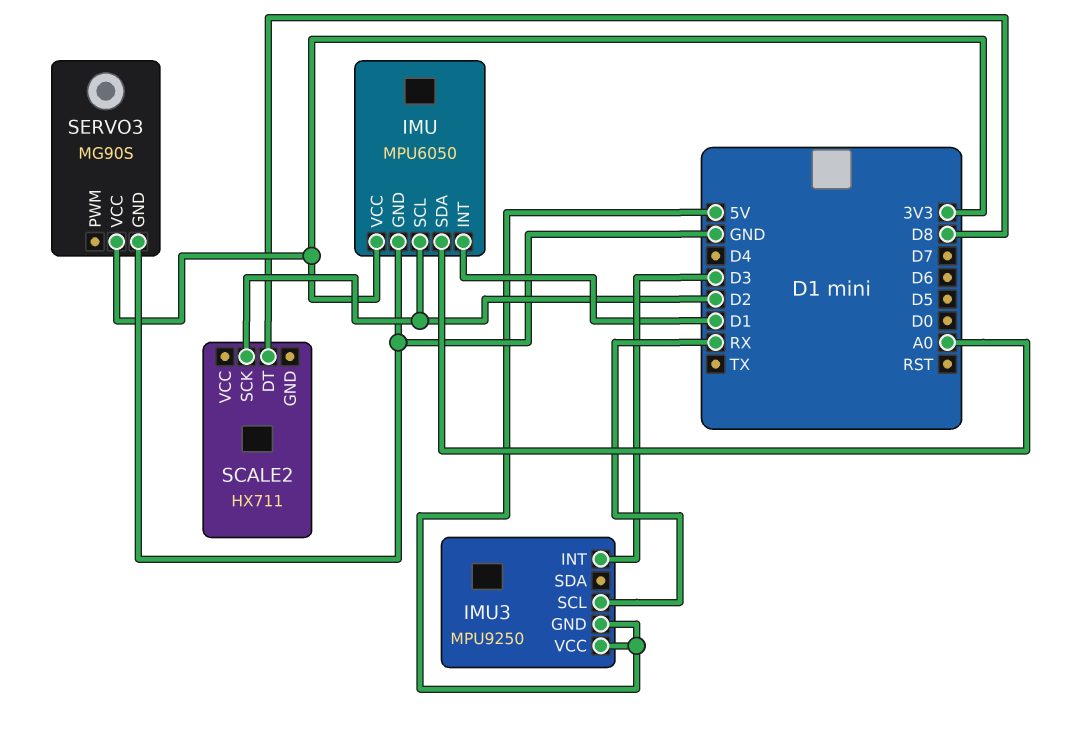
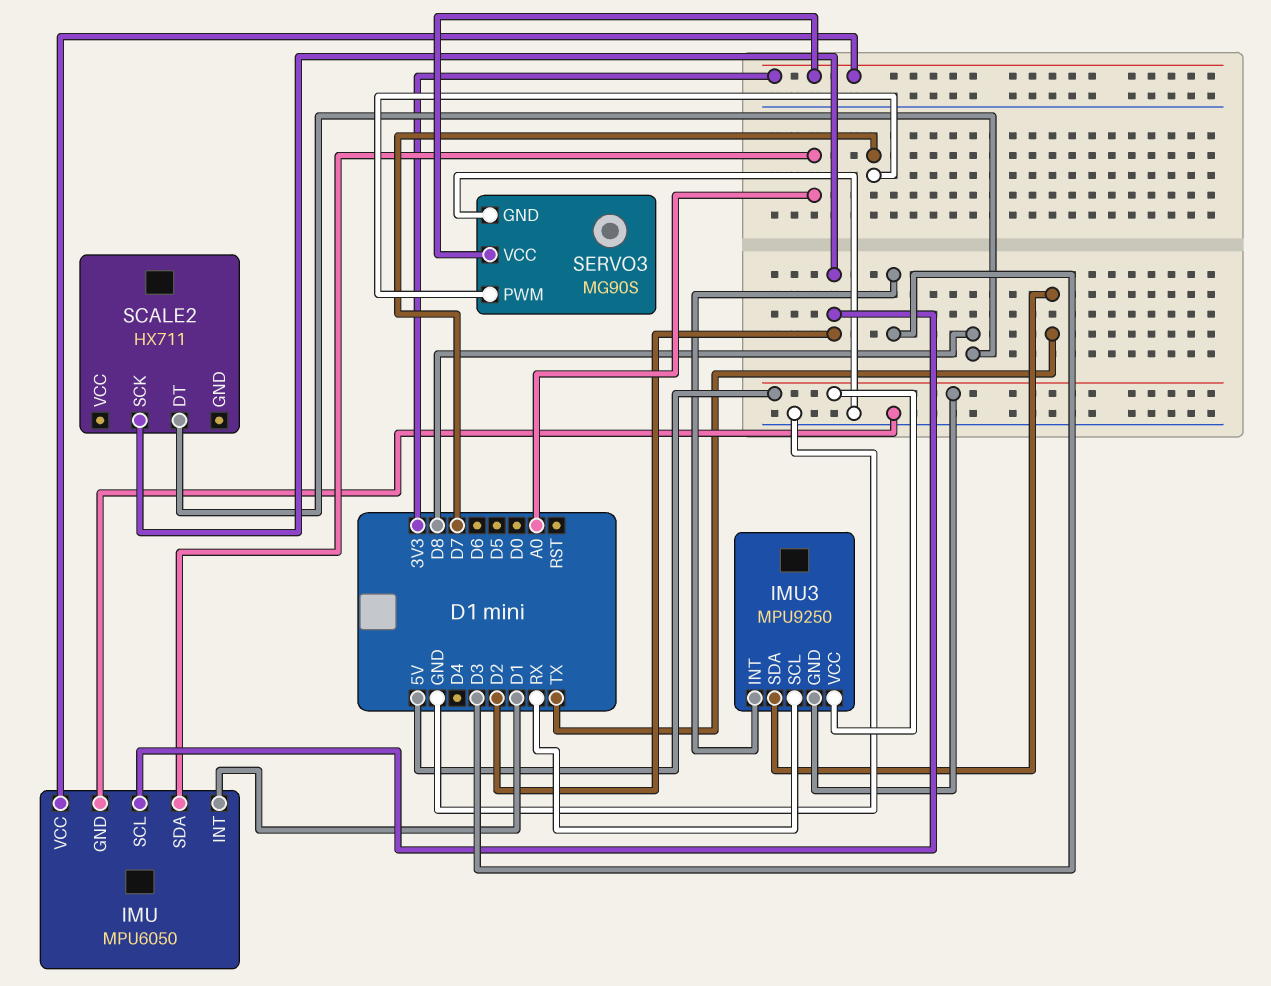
IMU3 pin SDA: none -> TX
SERVO3 pin PWM: none -> D7

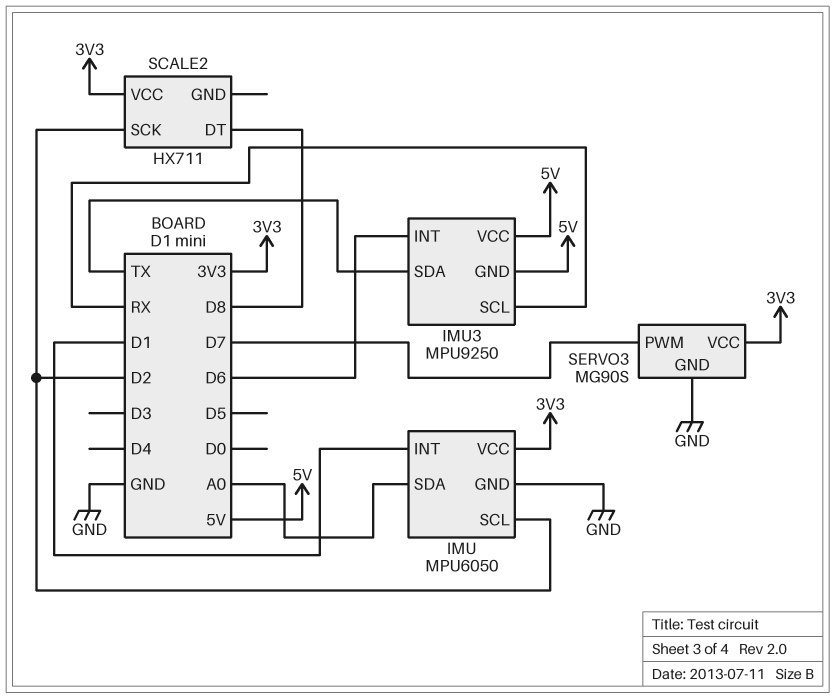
IMU3 pin INT: D3 -> D6
SCALE2 pin VCC: none -> 3V3

